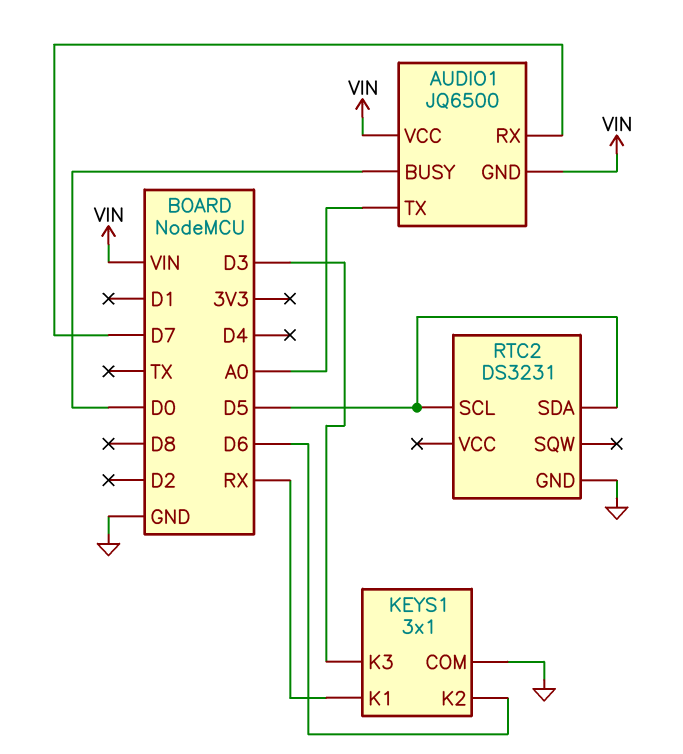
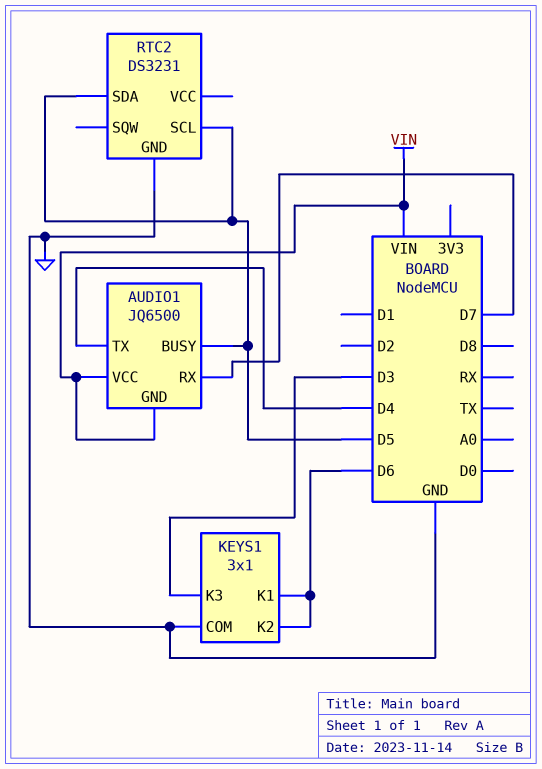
AUDIO1 pin BUSY: D0 -> D5
AUDIO1 pin TX: A0 -> D4
KEYS1 pin K1: RX -> D6

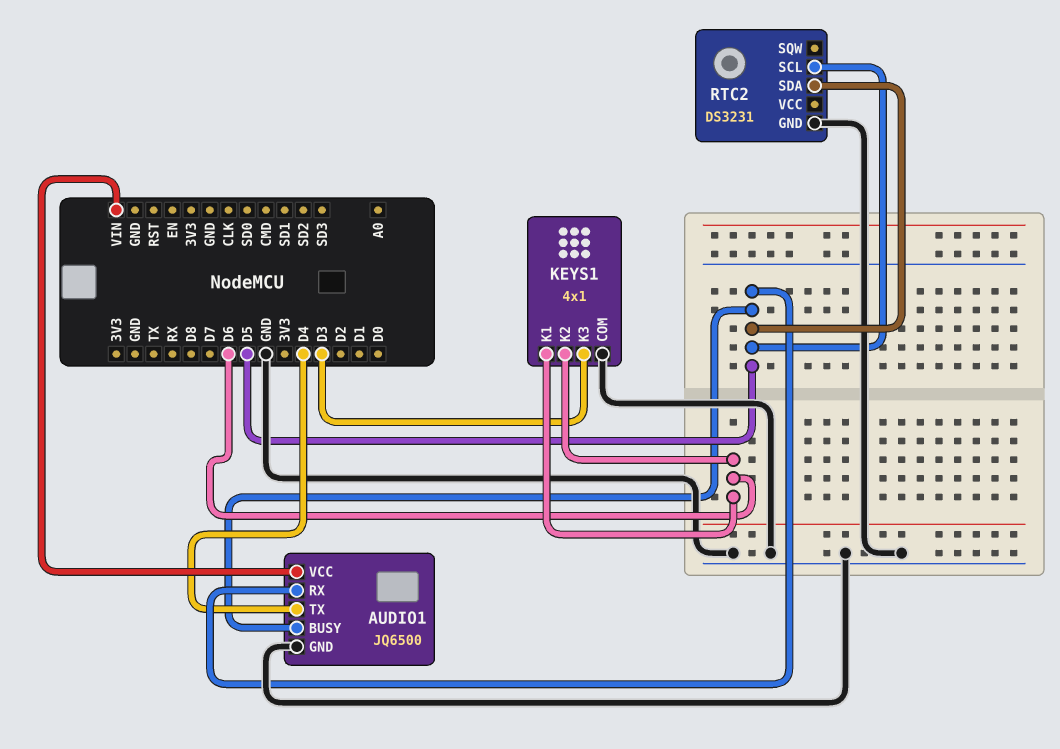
AUDIO1 pin GND: VIN -> GND
AUDIO1 pin RX: D7 -> D5
KEYS1: 3x1 -> 4x1

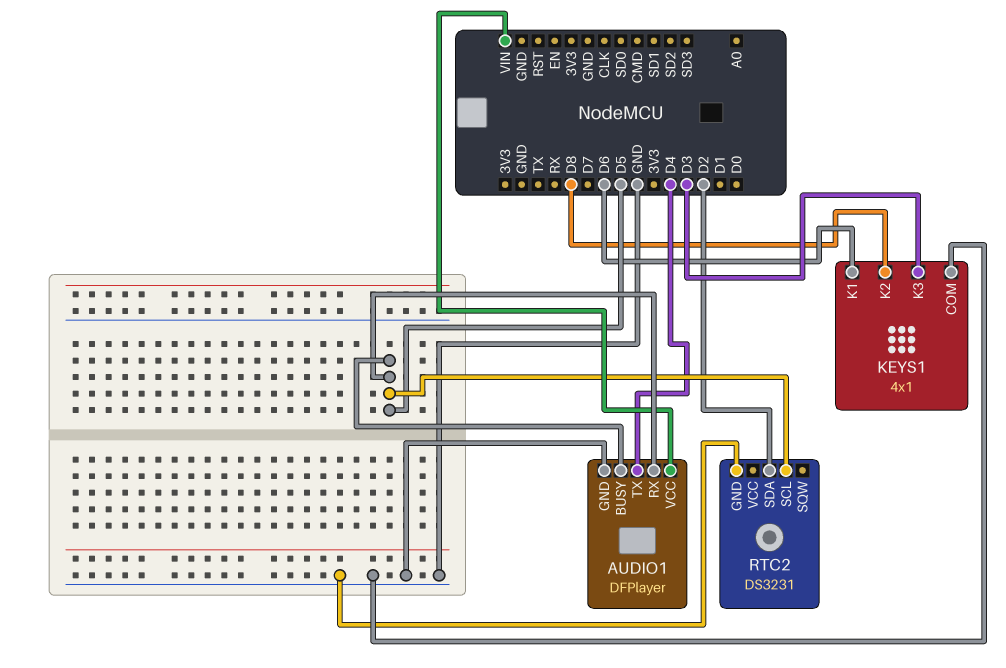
AUDIO1: JQ6500 -> DFPlayer
KEYS1 pin K2: D6 -> D8
RTC2 pin SDA: D5 -> D2

